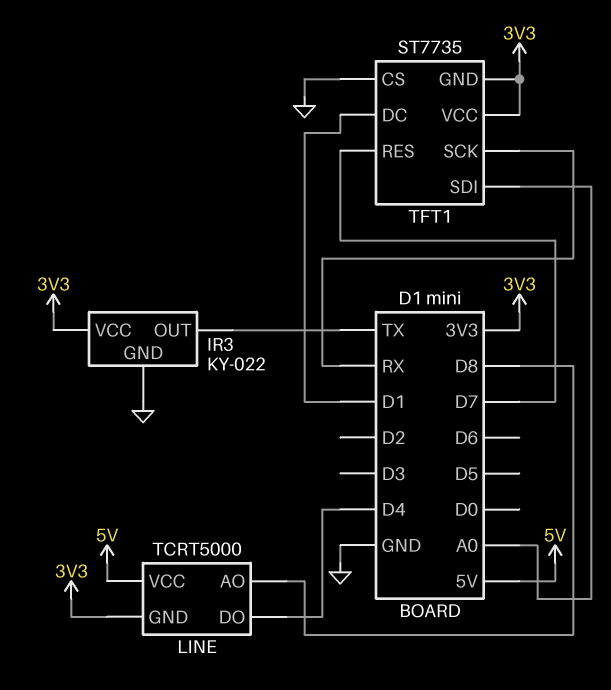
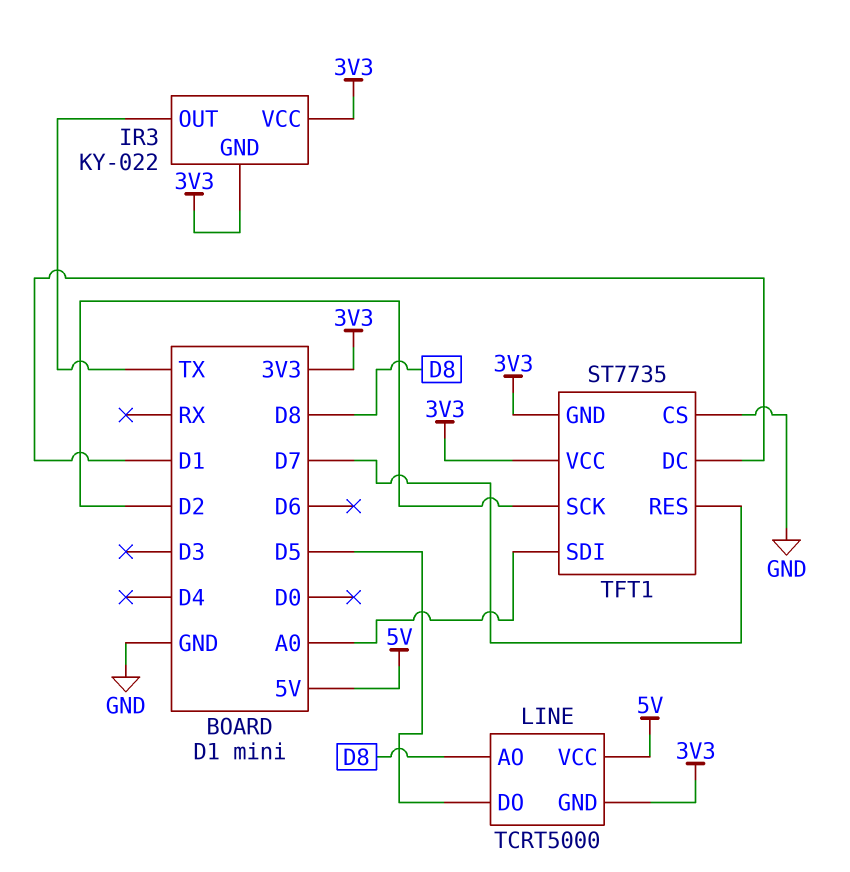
IR3 pin GND: GND -> 3V3
LINE pin DO: D4 -> D5
TFT1 pin SCK: RX -> D2

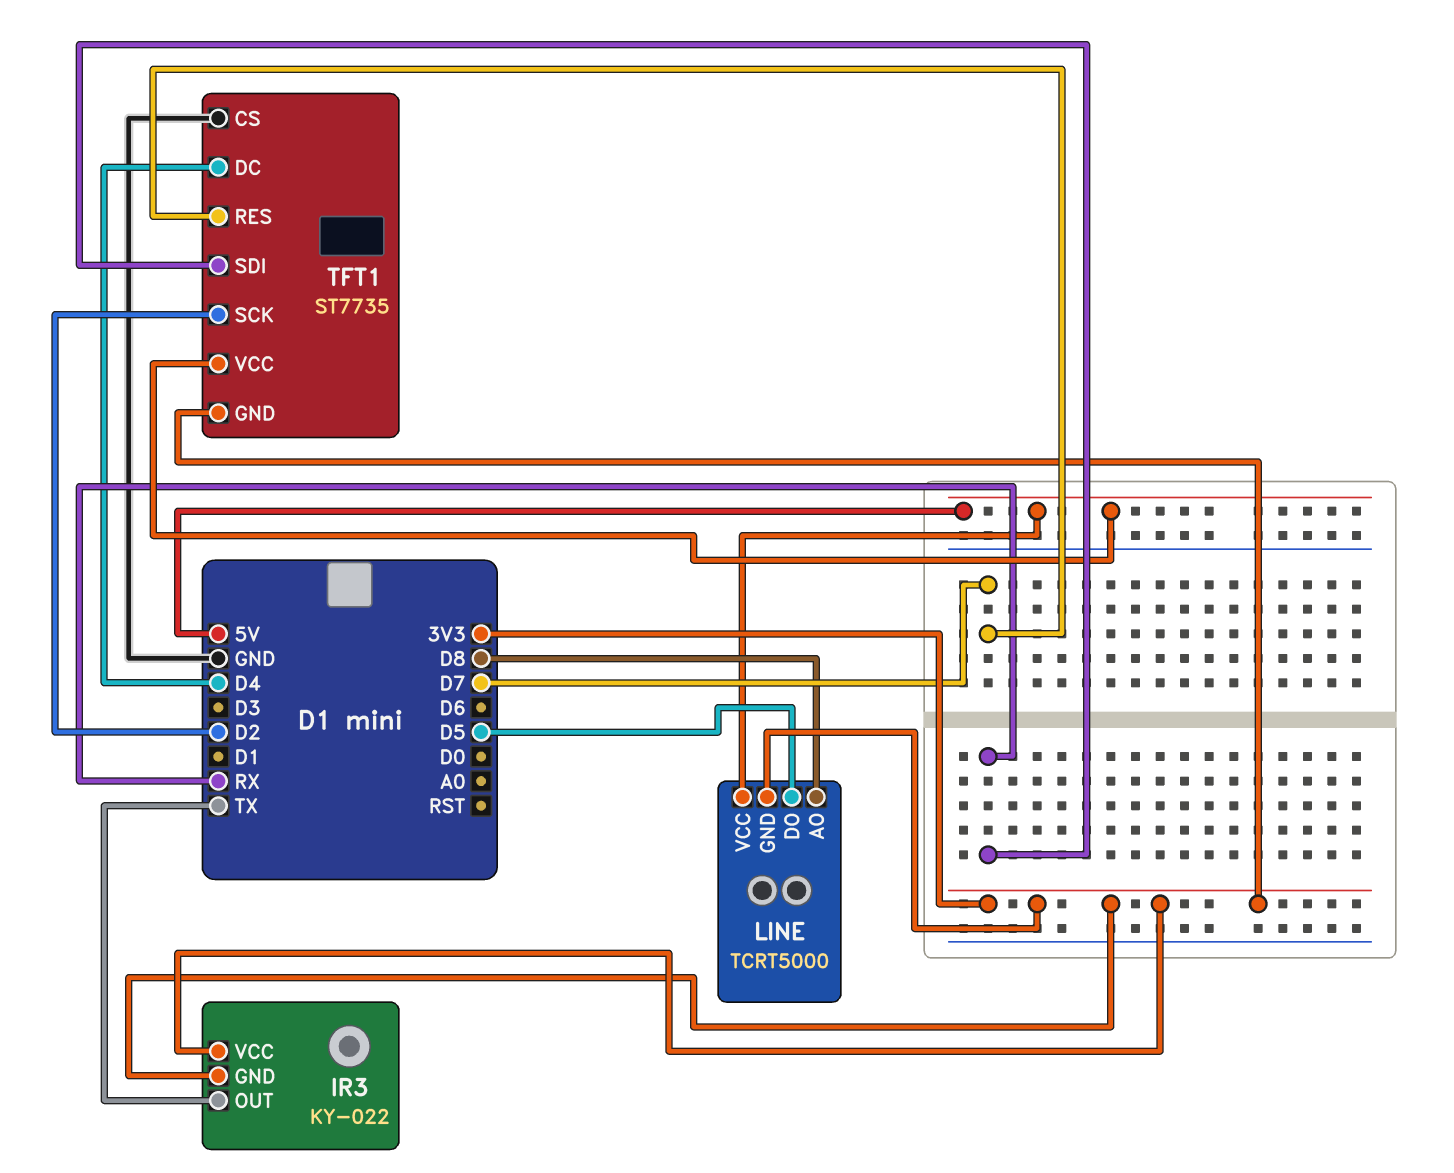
TFT1 pin DC: D1 -> D4
TFT1 pin SDI: A0 -> RX
TFT1 pin VCC: 3V3 -> 5V

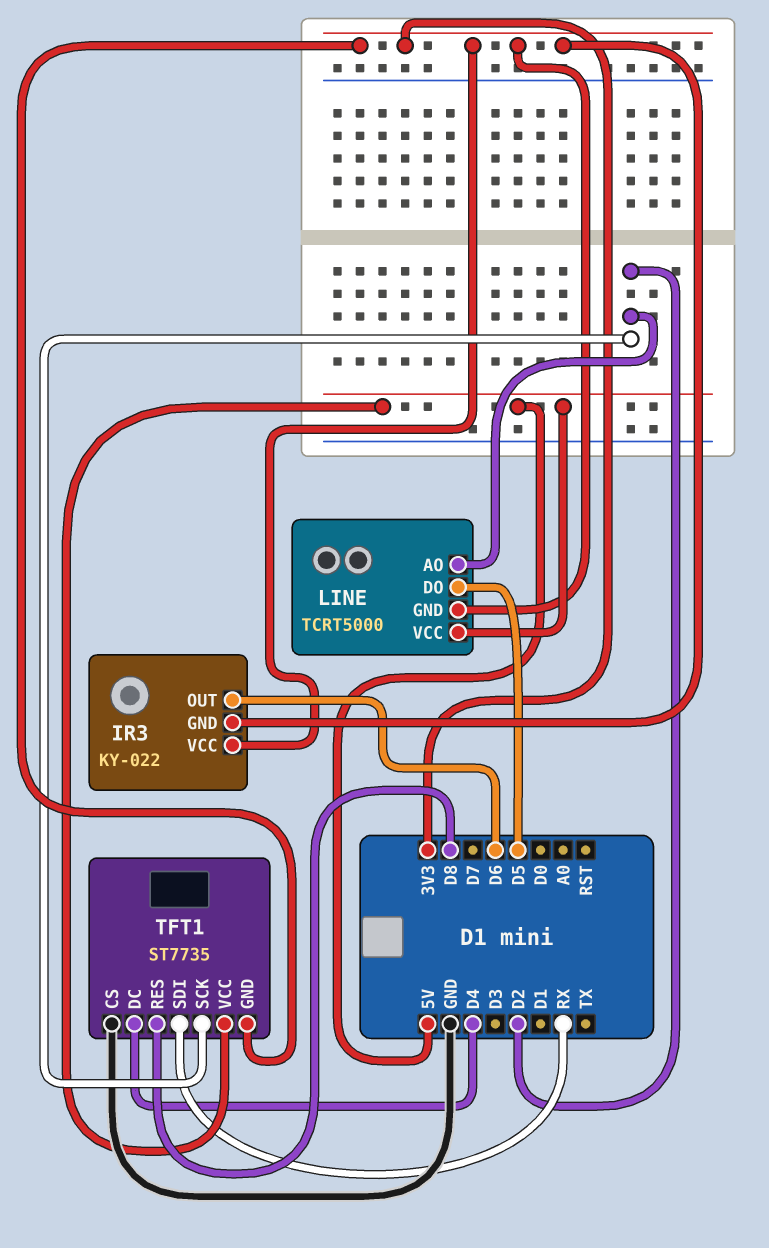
IR3 pin OUT: TX -> D6
LINE pin AO: D8 -> D2
TFT1 pin RES: D7 -> D8

